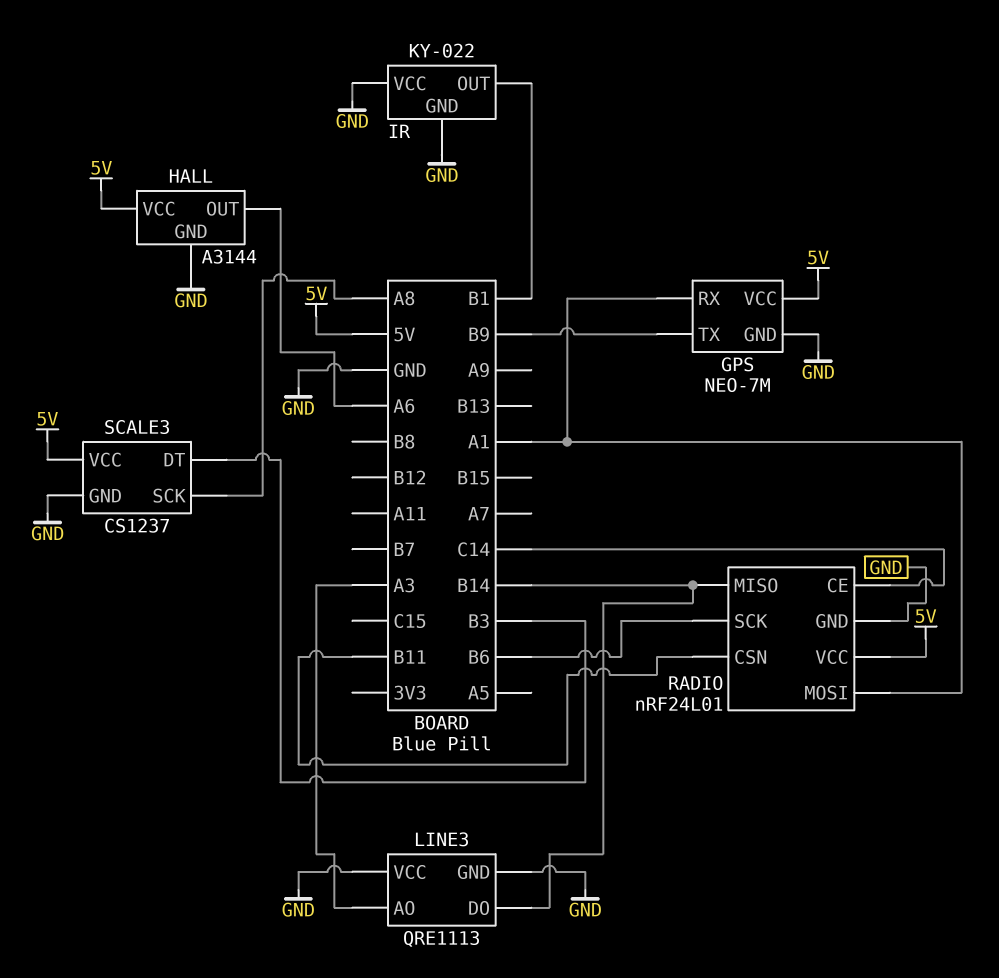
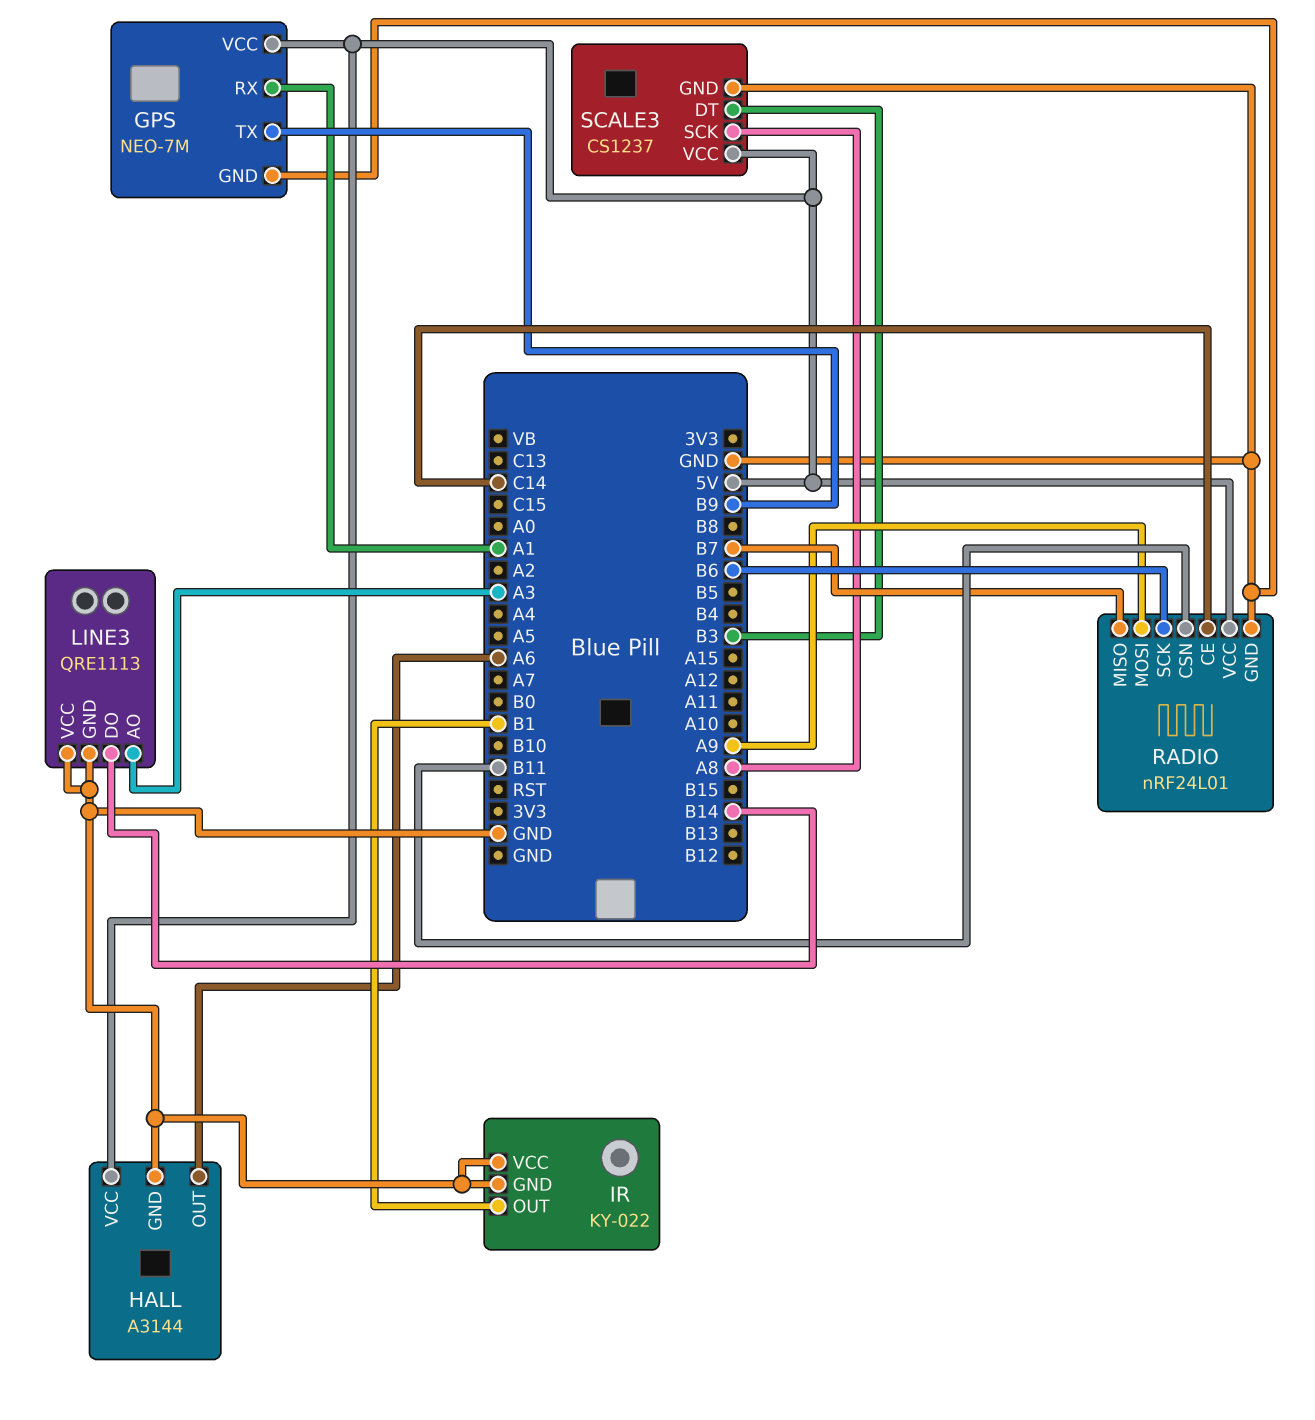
RADIO pin MISO: B14 -> B7
RADIO pin MOSI: A1 -> A9

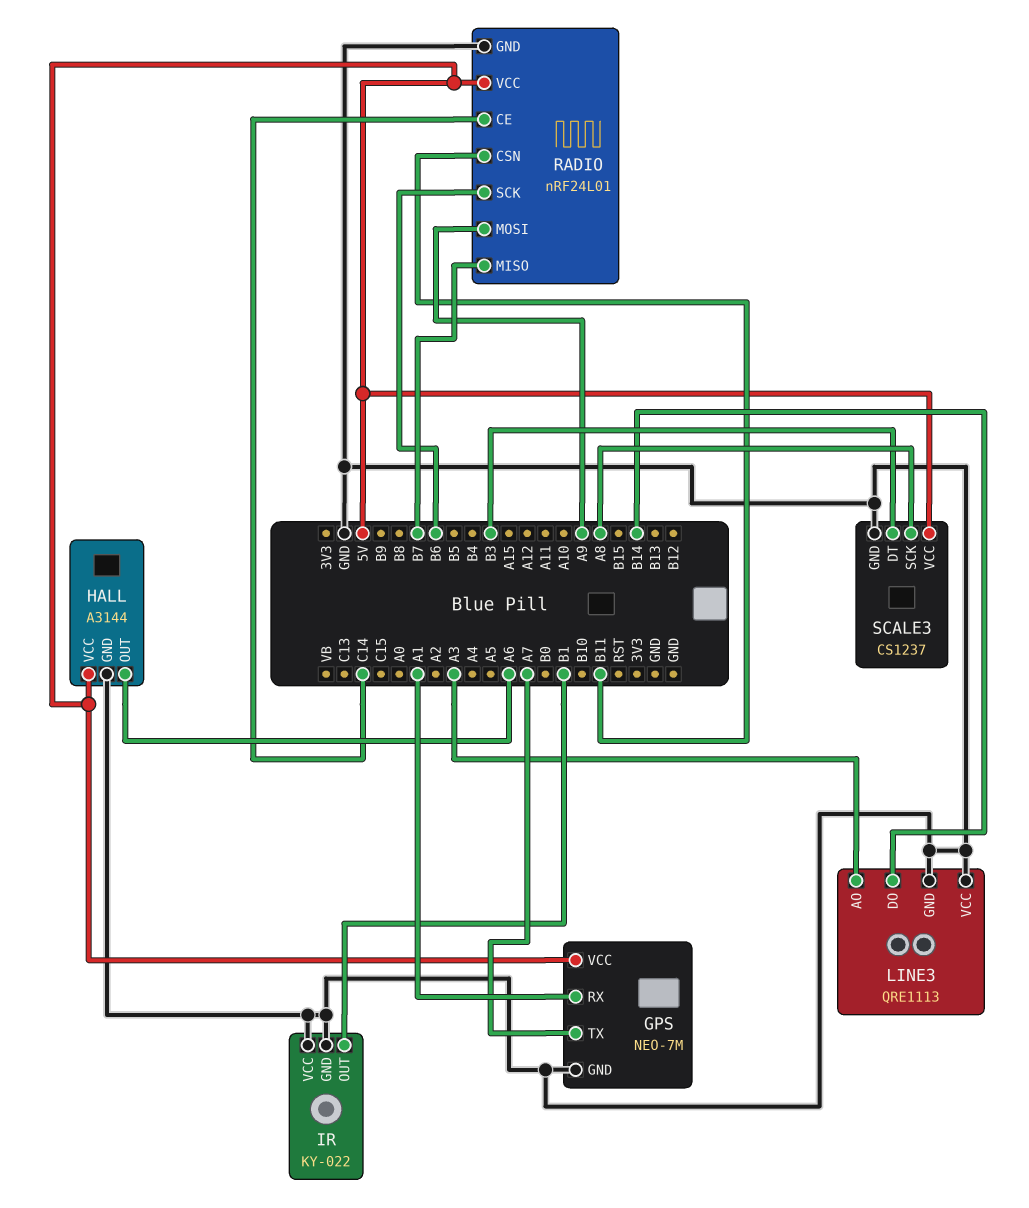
GPS pin TX: B9 -> A7

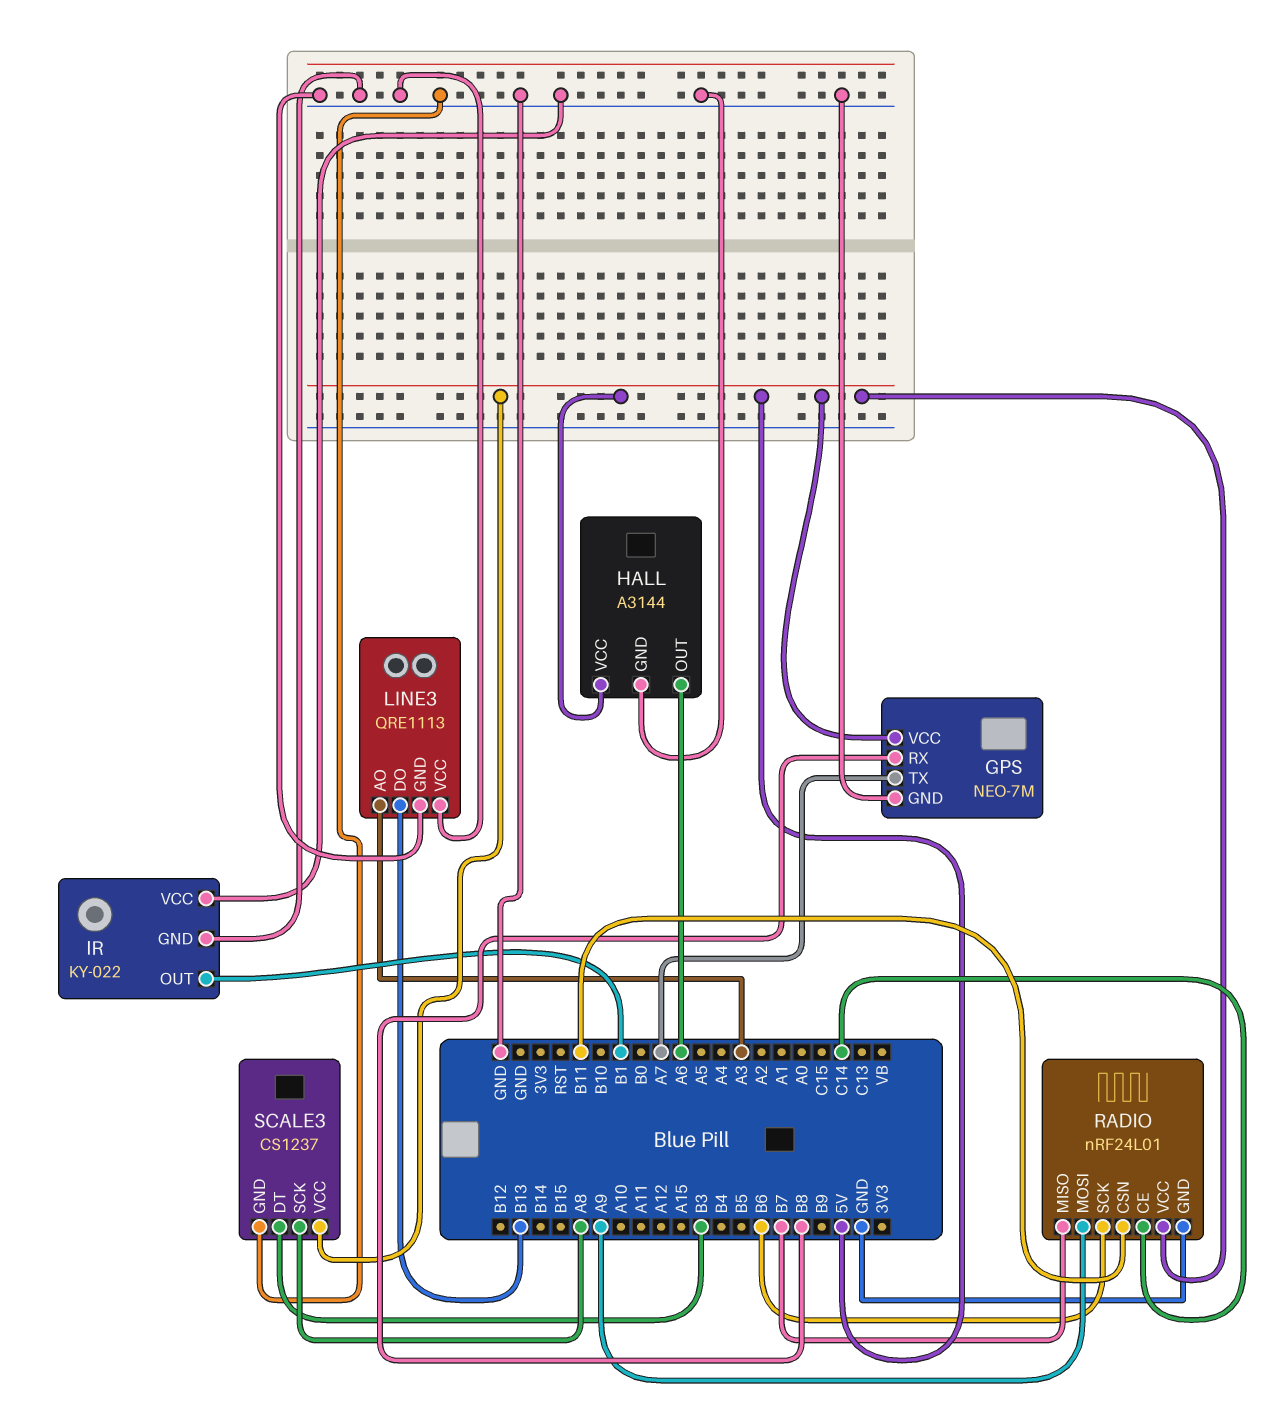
GPS pin RX: A1 -> B8
LINE3 pin DO: B14 -> B13

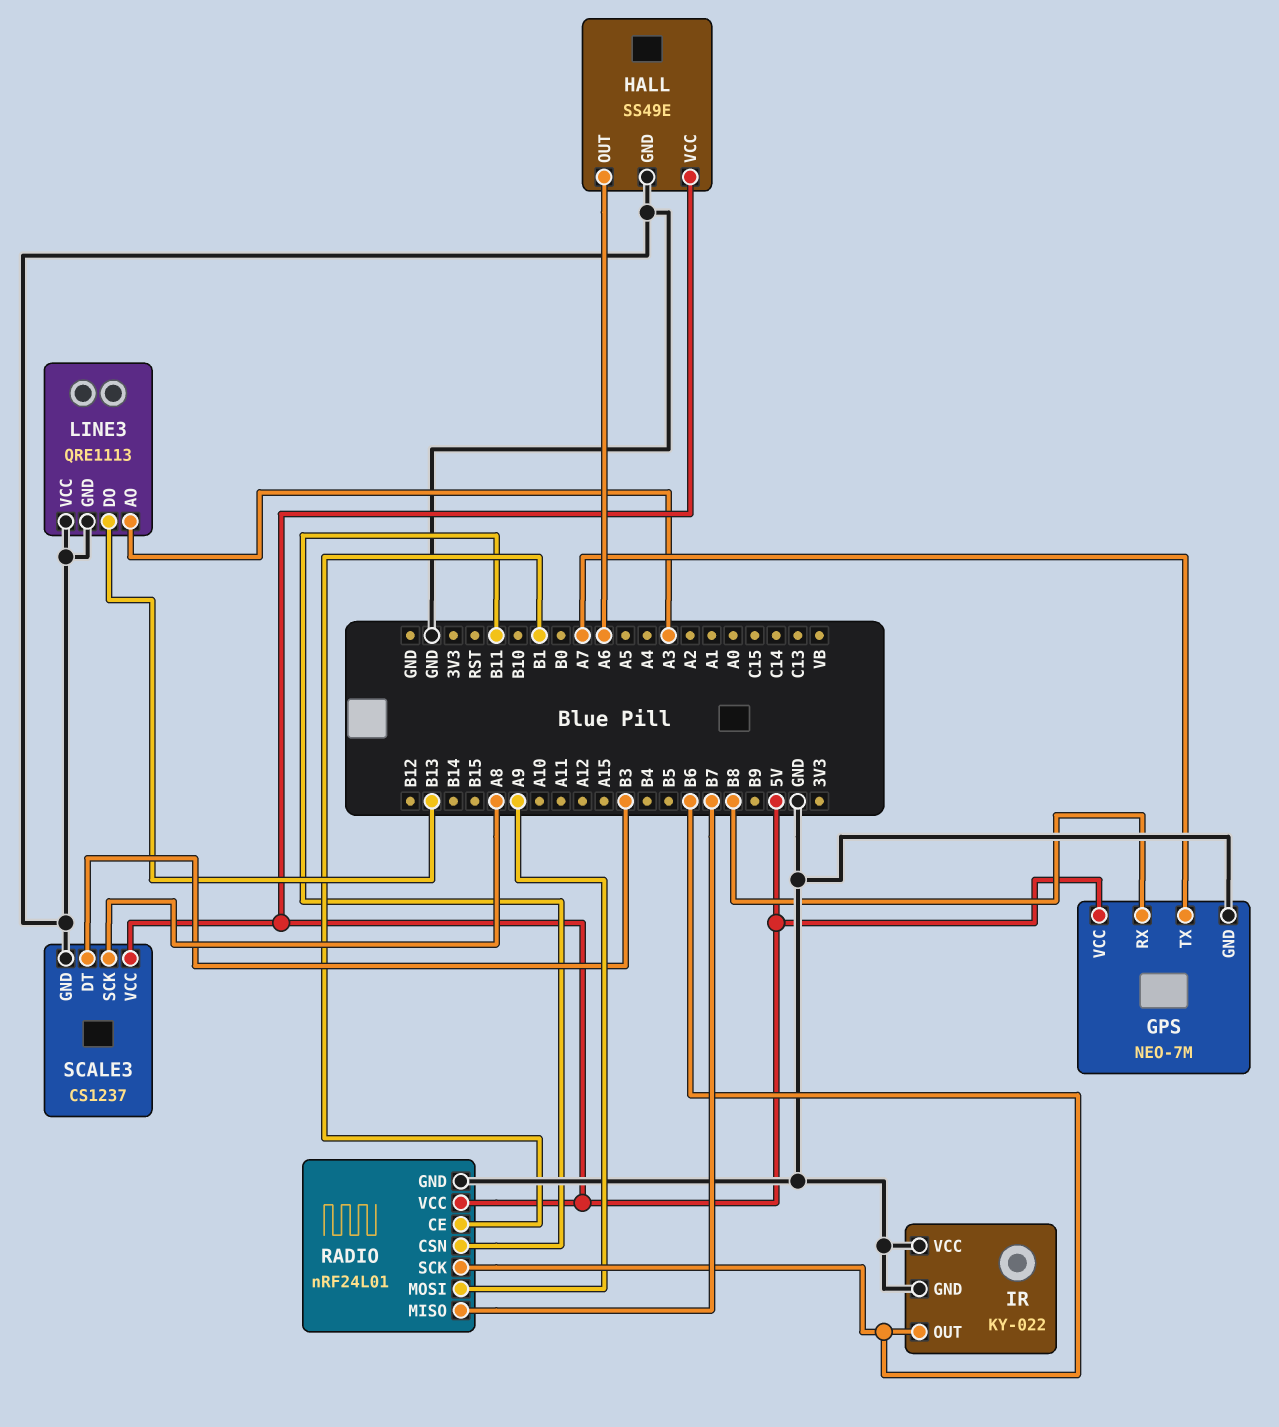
HALL: A3144 -> SS49E
IR pin OUT: B1 -> B6
RADIO pin CE: C14 -> B1

